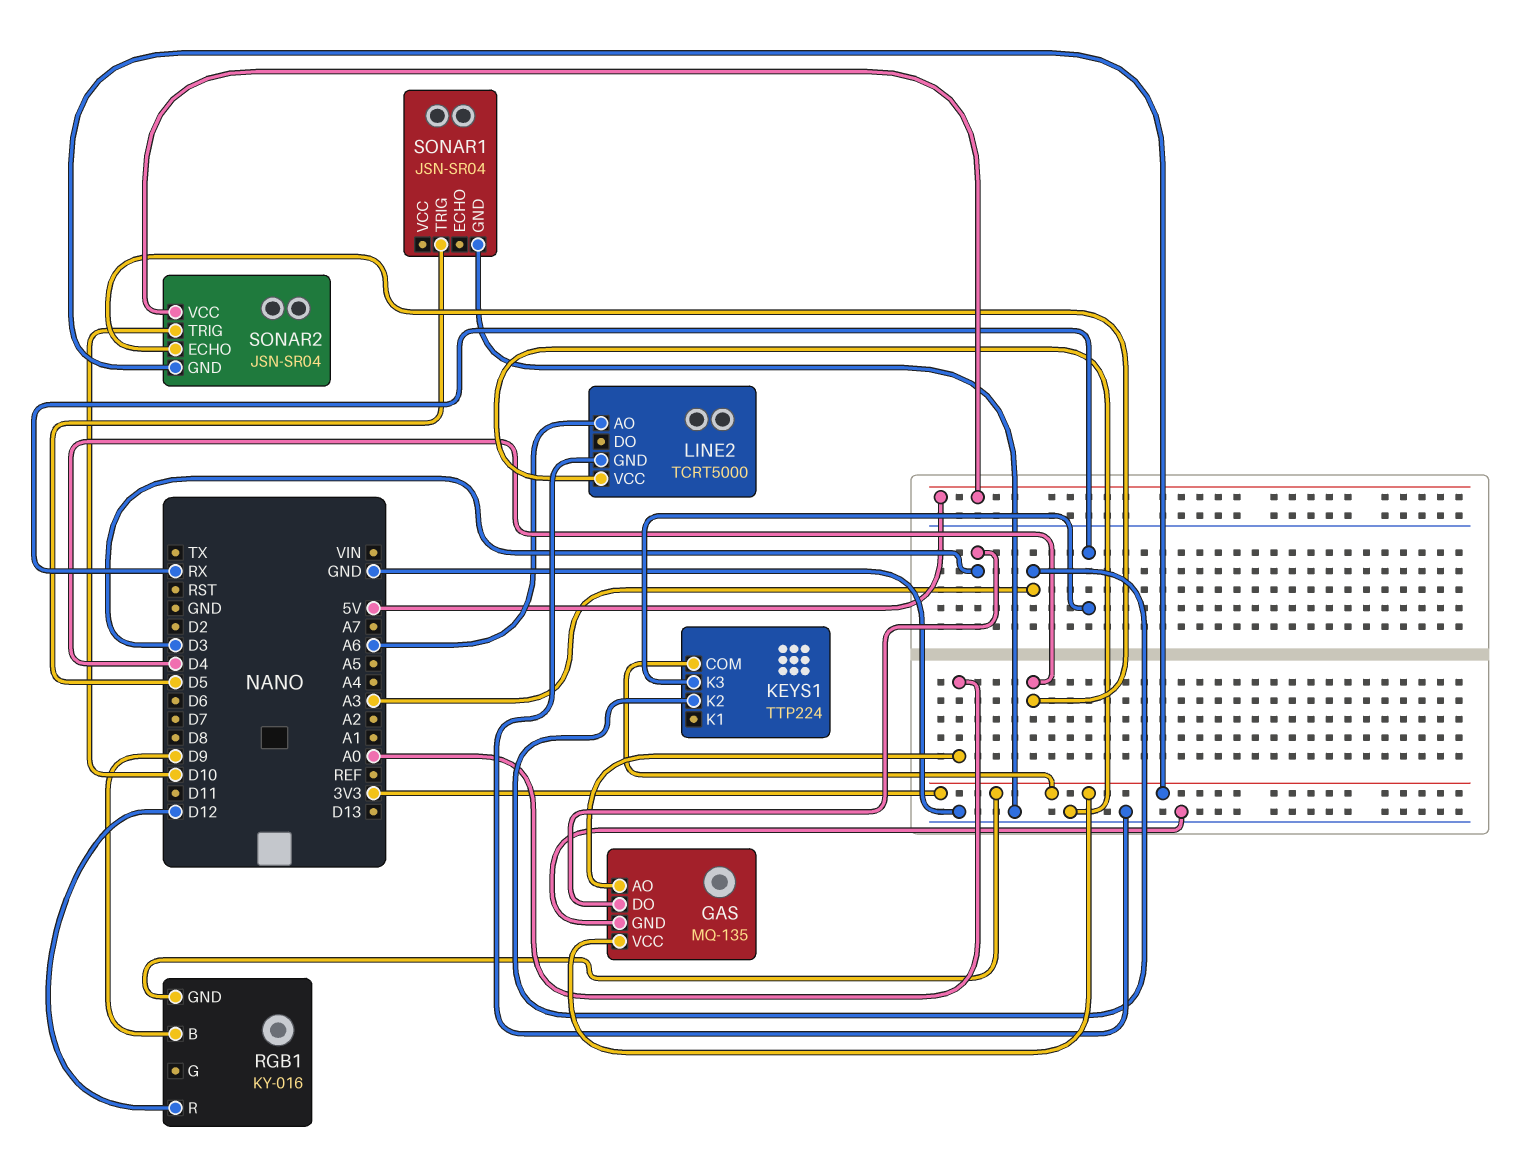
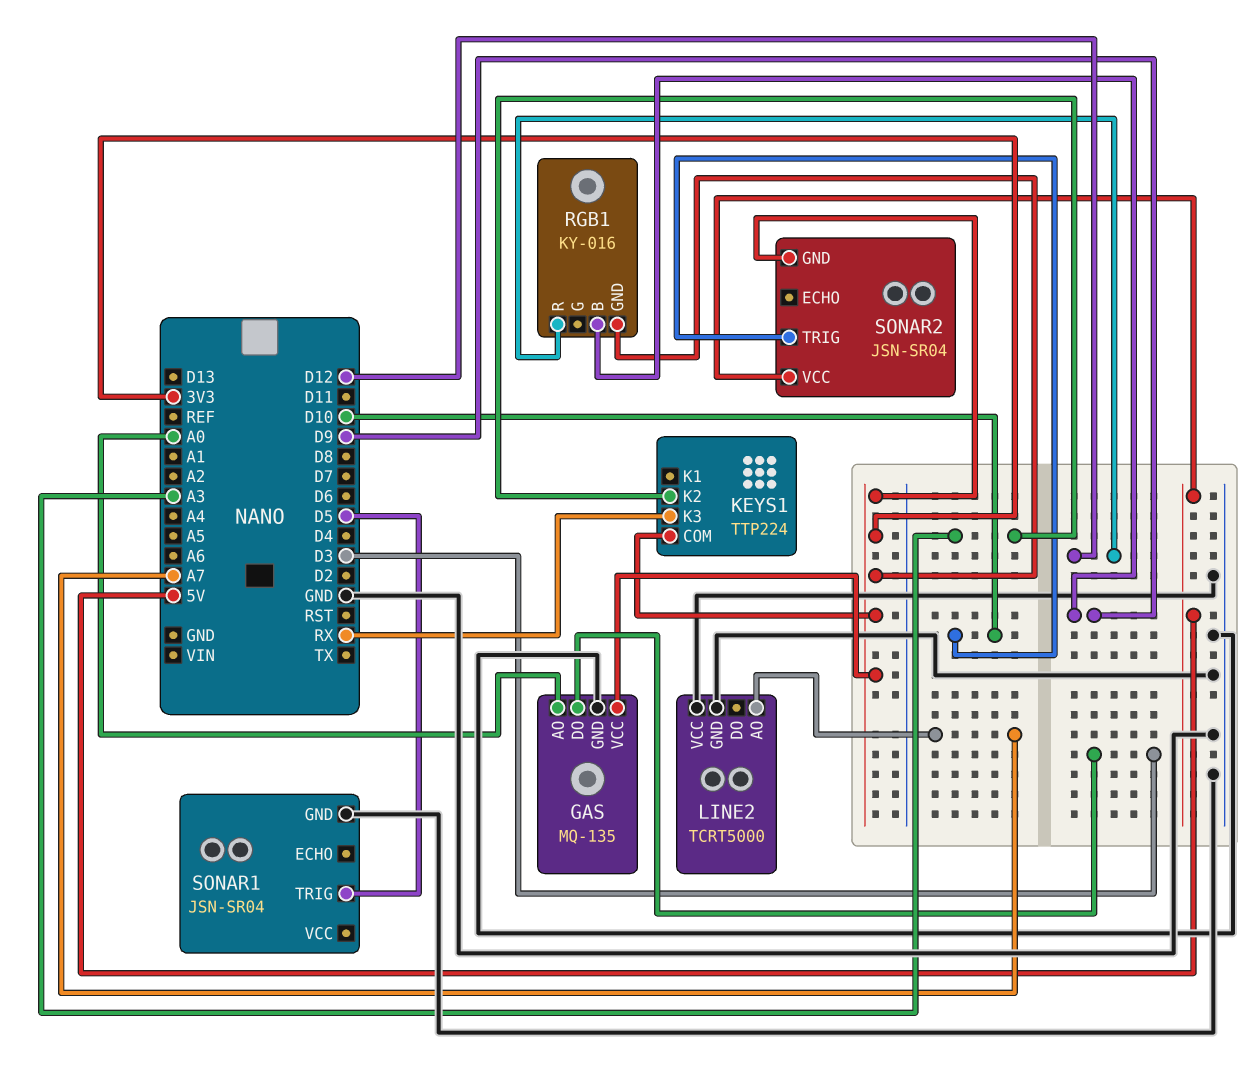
LINE2 pin AO: A6 -> A7
SONAR2 pin ECHO: D4 -> none

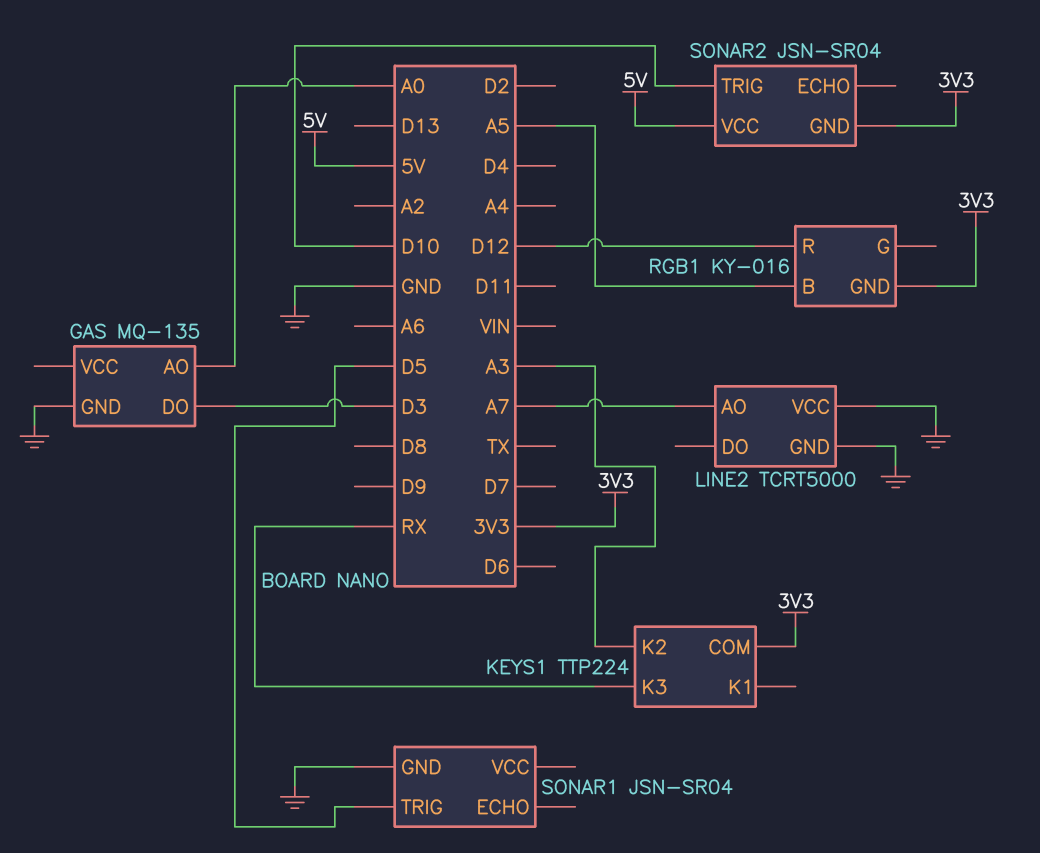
GAS pin VCC: 3V3 -> none
RGB1 pin B: D9 -> A5

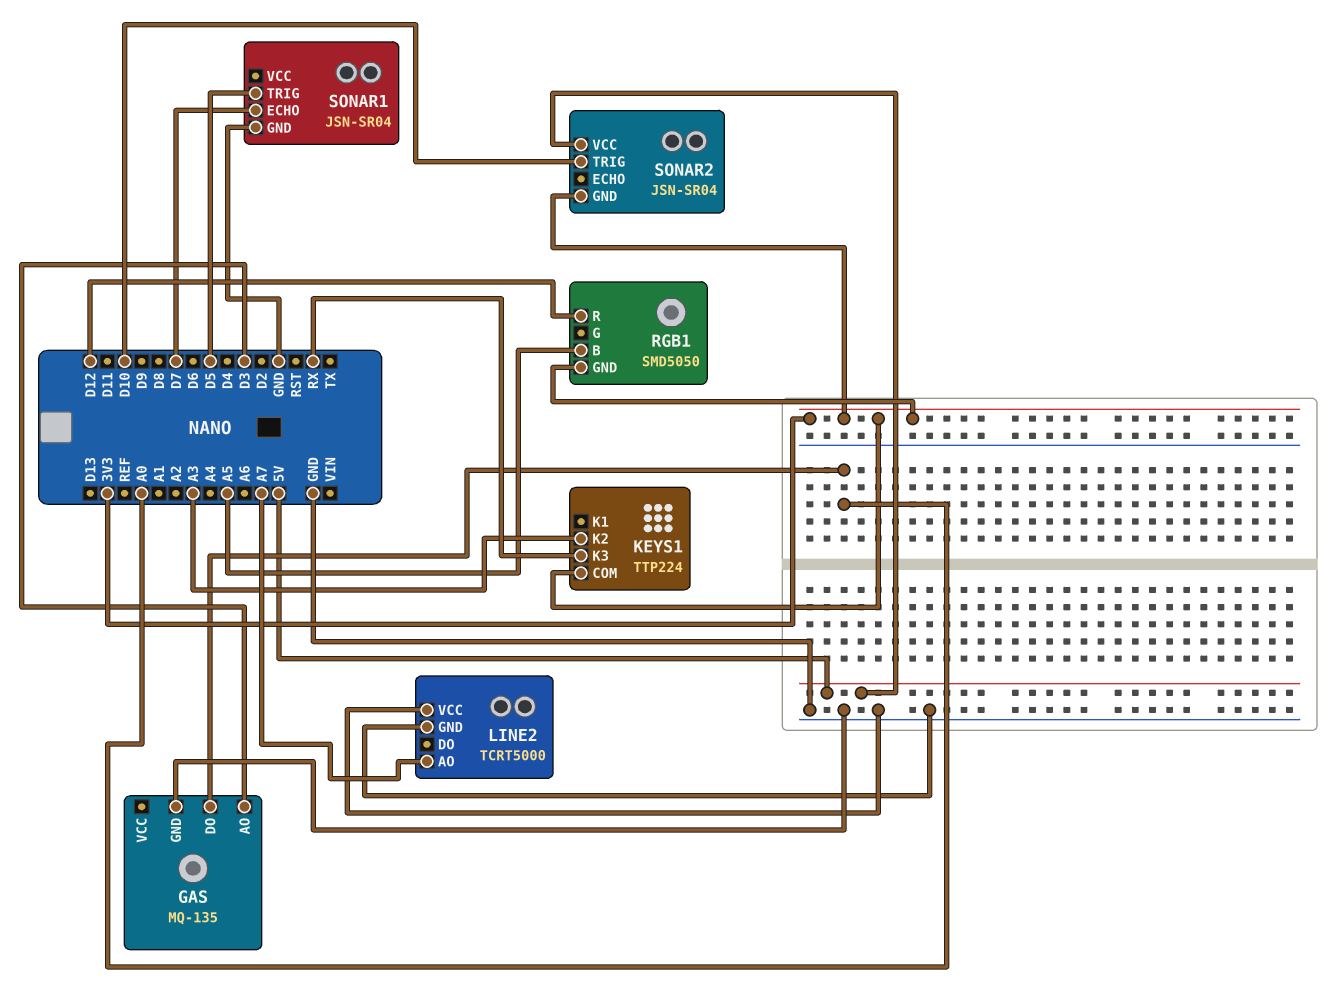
GAS pin AO: A0 -> D3
GAS pin DO: D3 -> A0
RGB1: KY-016 -> SMD5050
SONAR1 pin ECHO: none -> D7

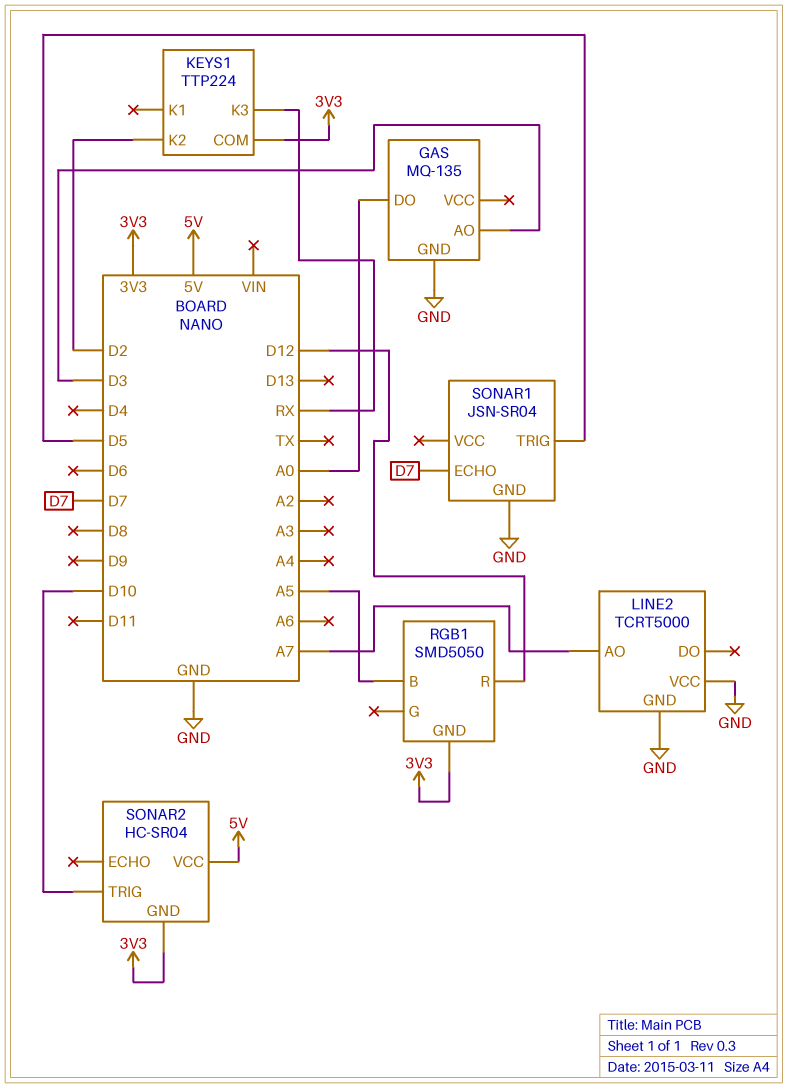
KEYS1 pin K2: A3 -> D2
SONAR2: JSN-SR04 -> HC-SR04

